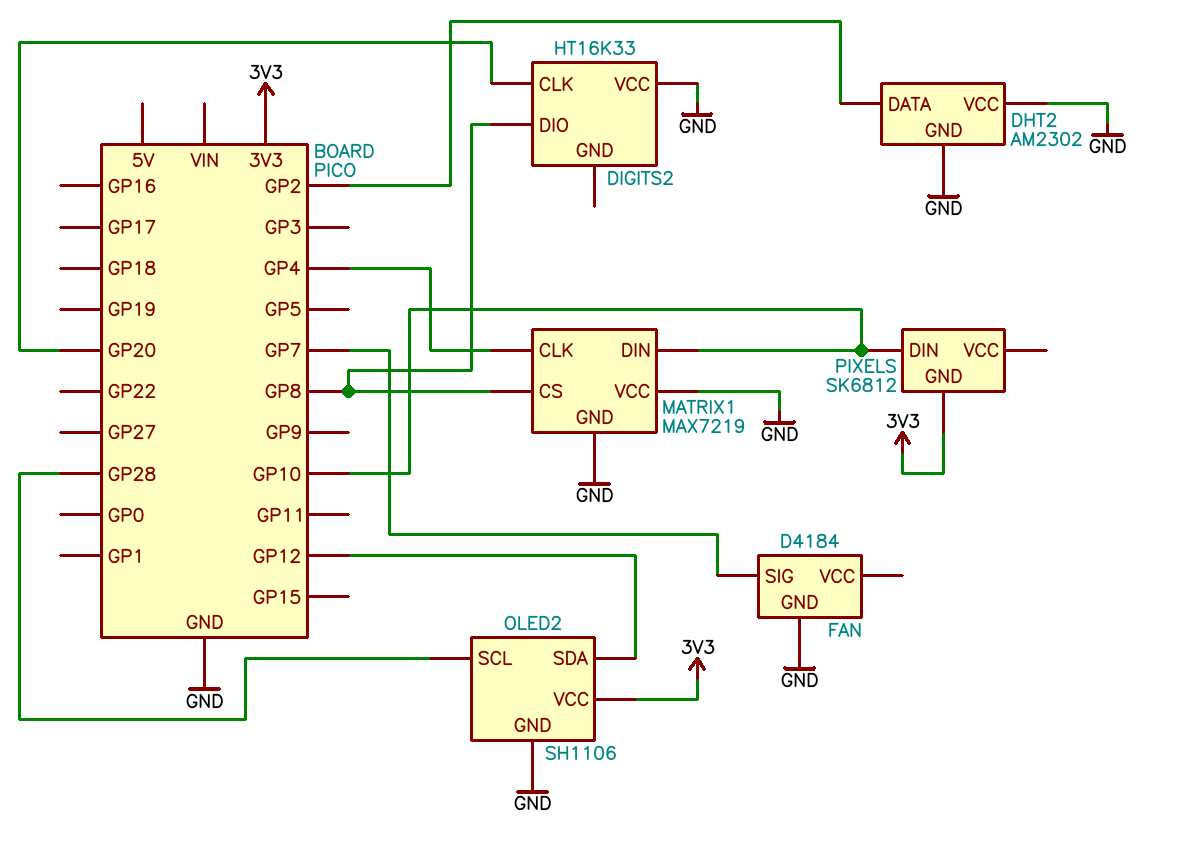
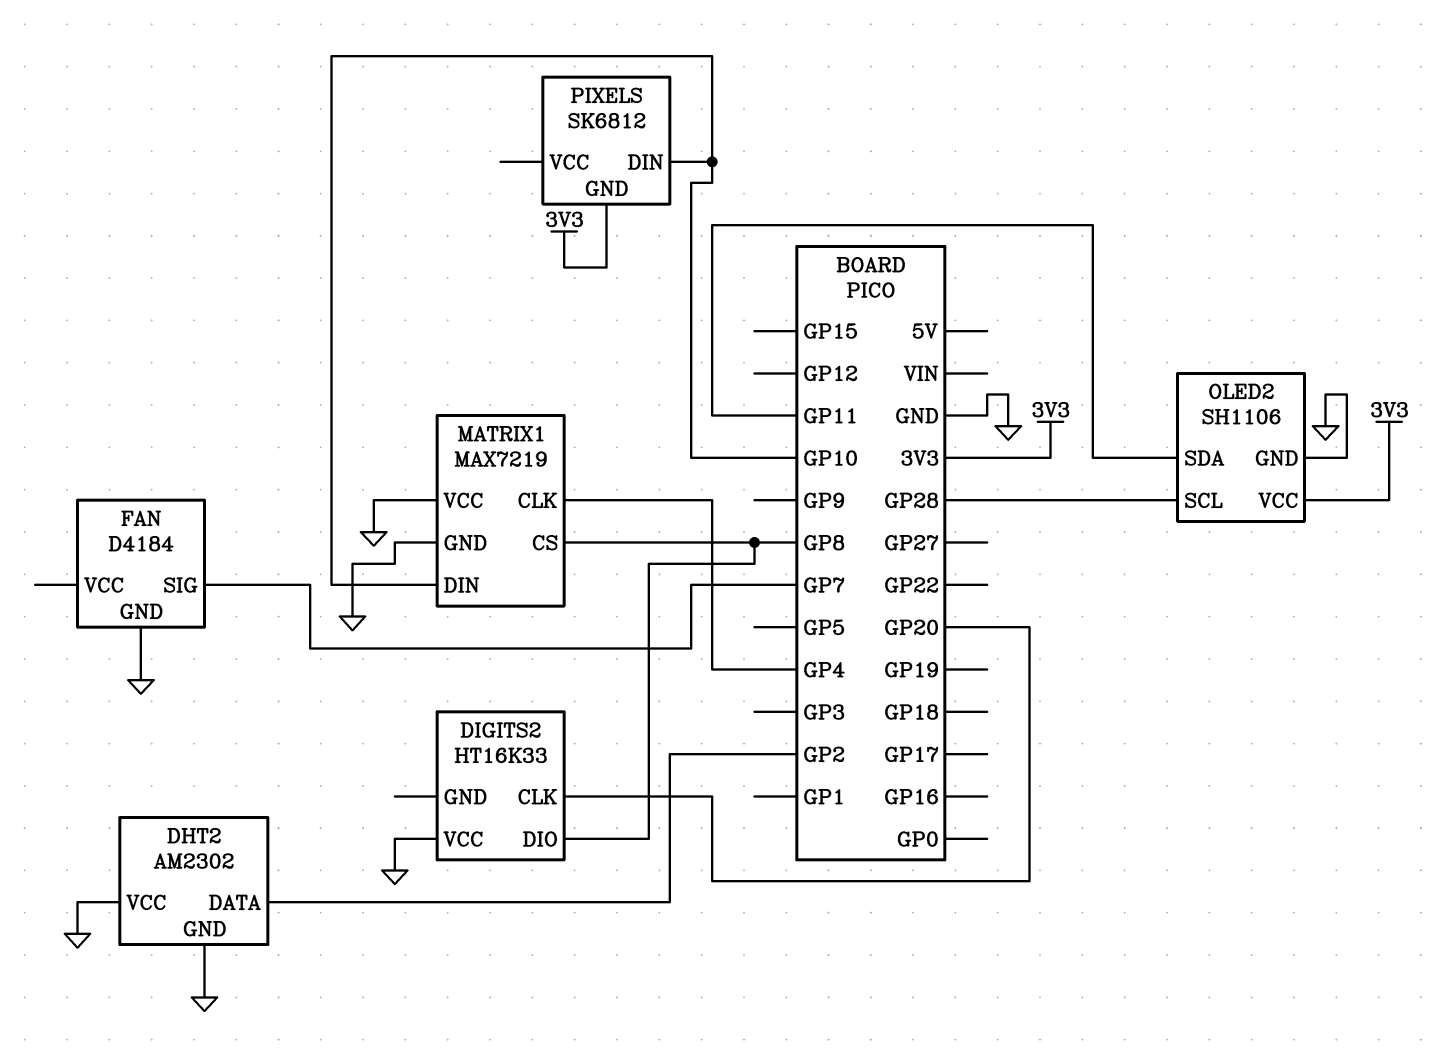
OLED2 pin SDA: GP12 -> GP11

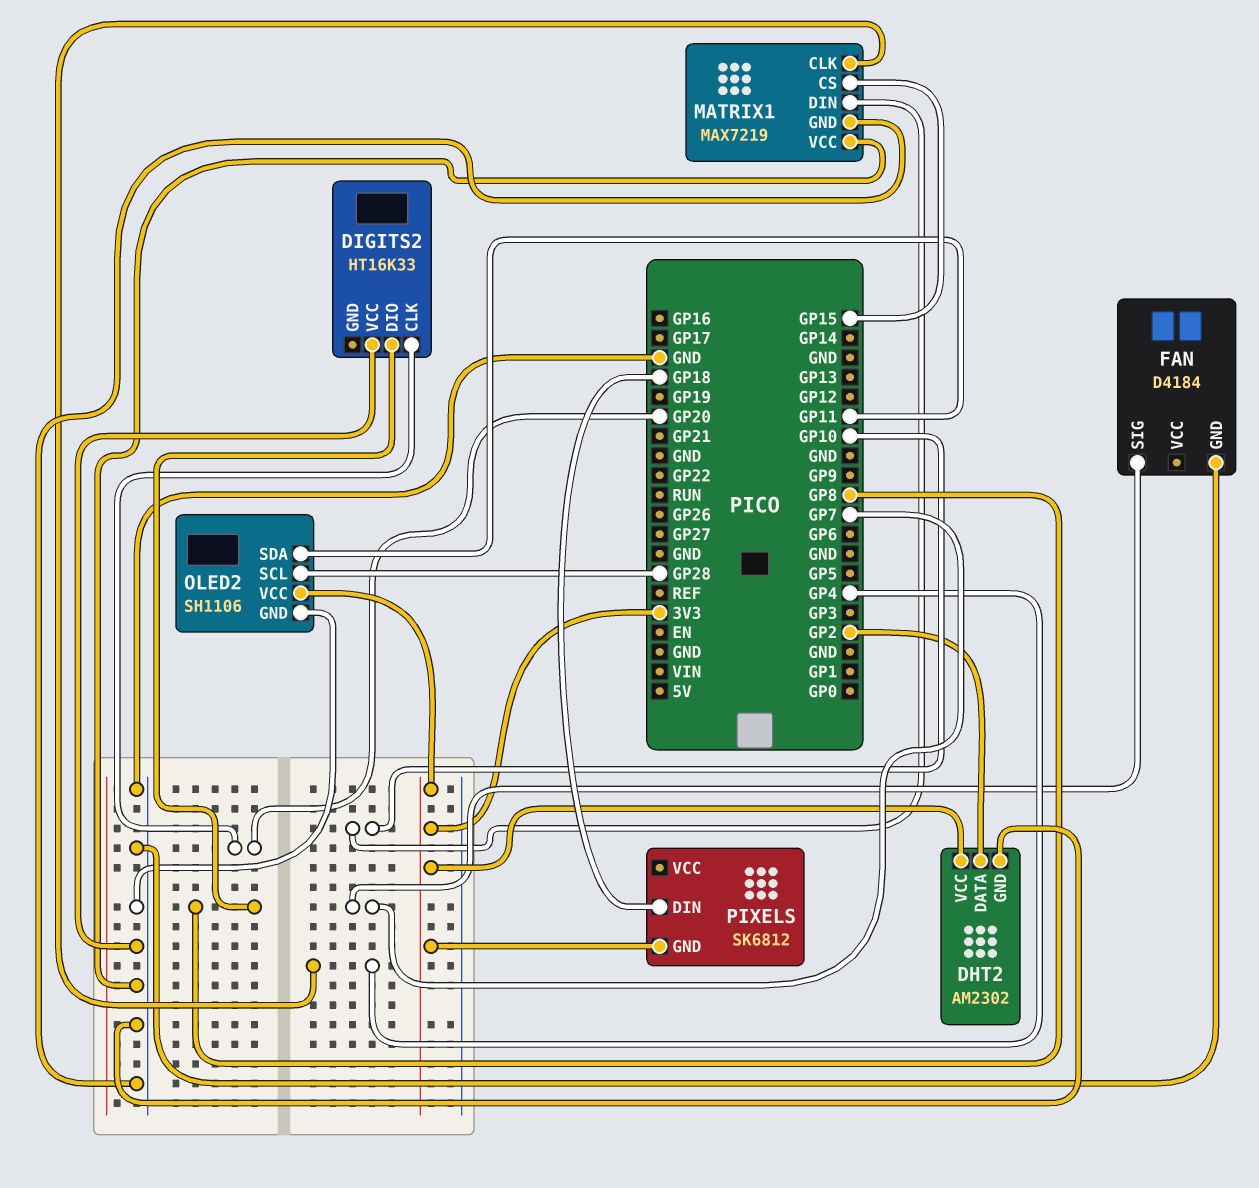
DHT2 pin VCC: GND -> 3V3
MATRIX1 pin CS: GP8 -> GP15
PIXELS pin DIN: GP10 -> GP18

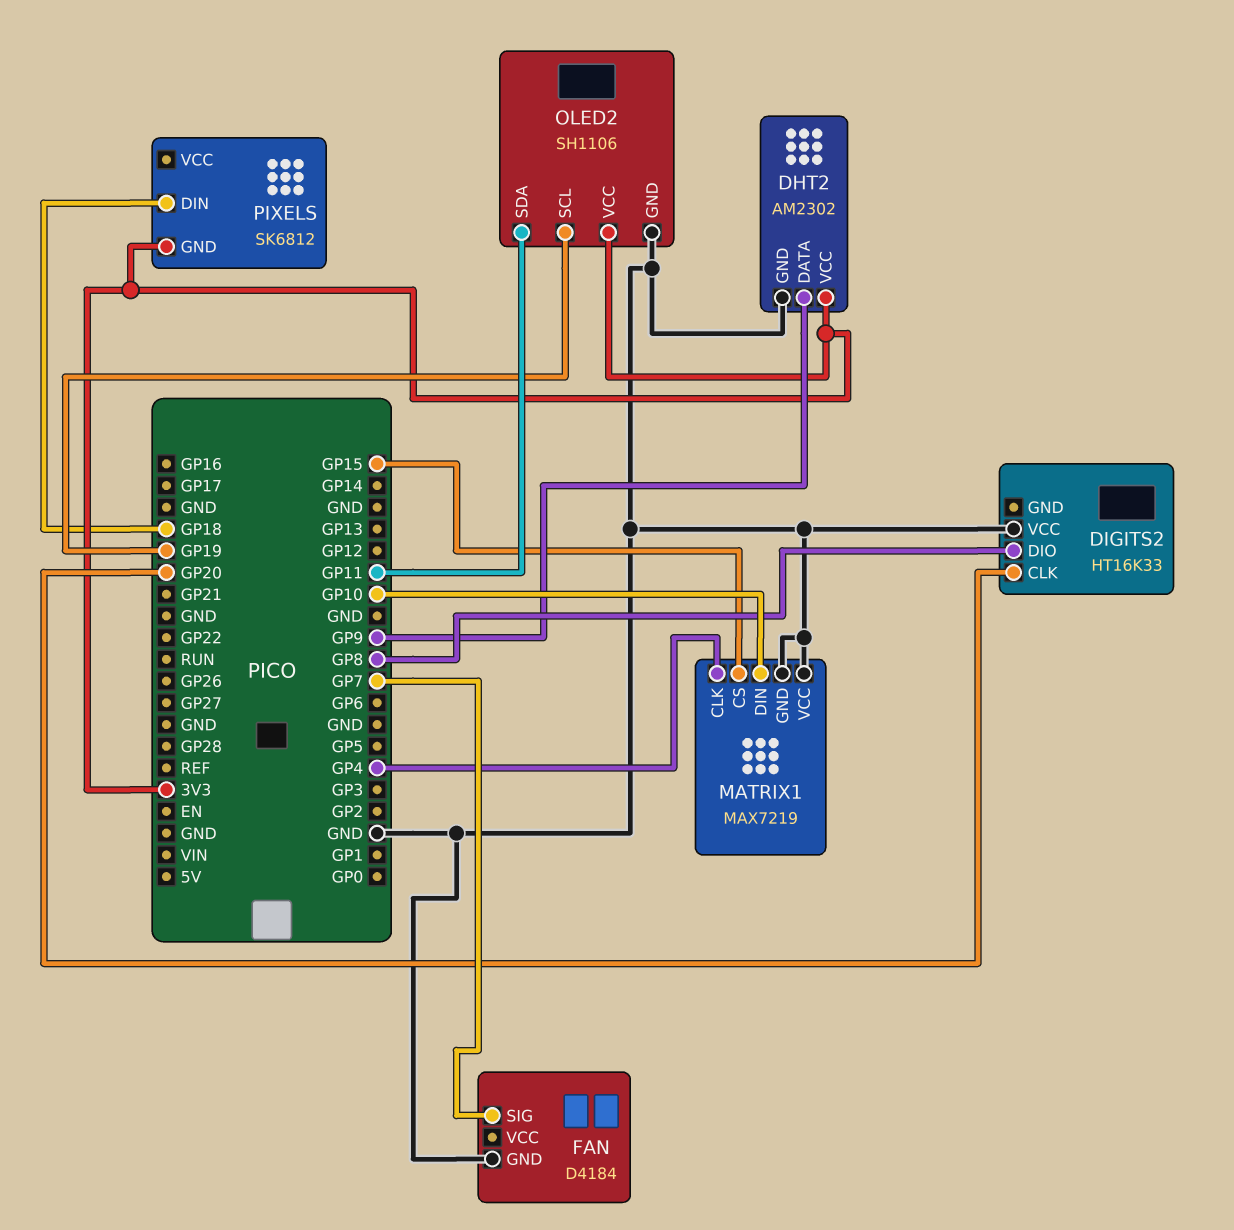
DHT2 pin DATA: GP2 -> GP9
OLED2 pin SCL: GP28 -> GP19

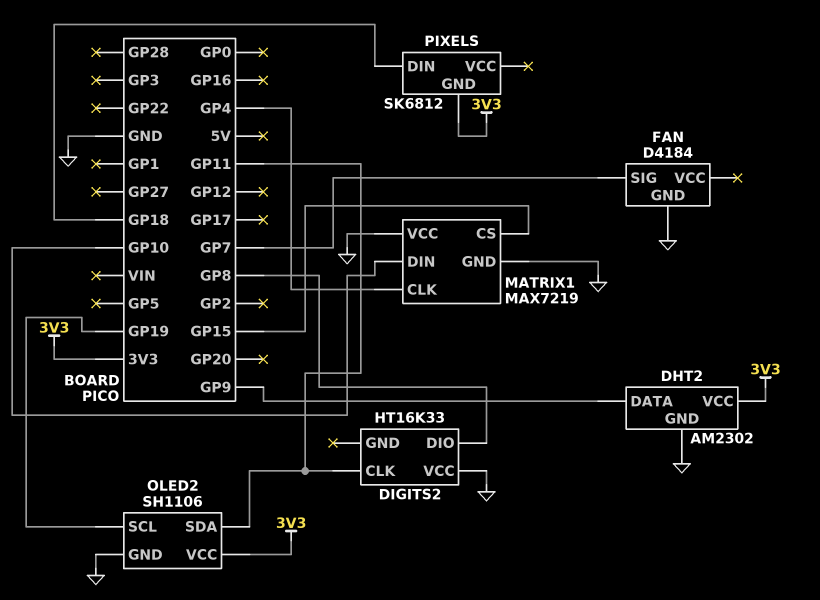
DIGITS2 pin CLK: GP20 -> GP11

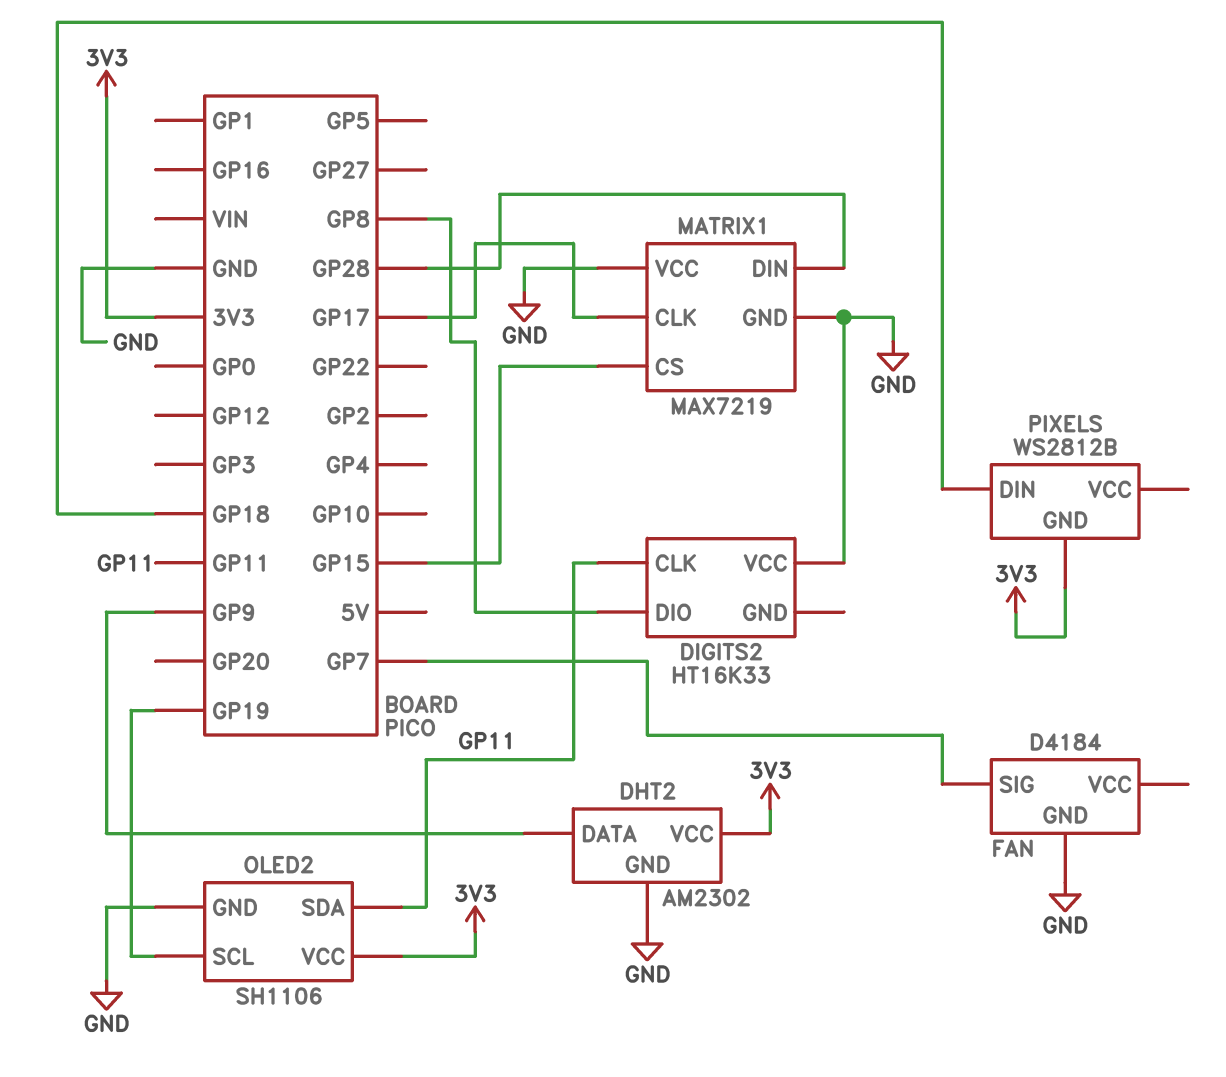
MATRIX1 pin CLK: GP4 -> GP17
MATRIX1 pin DIN: GP10 -> GP28
PIXELS: SK6812 -> WS2812B

